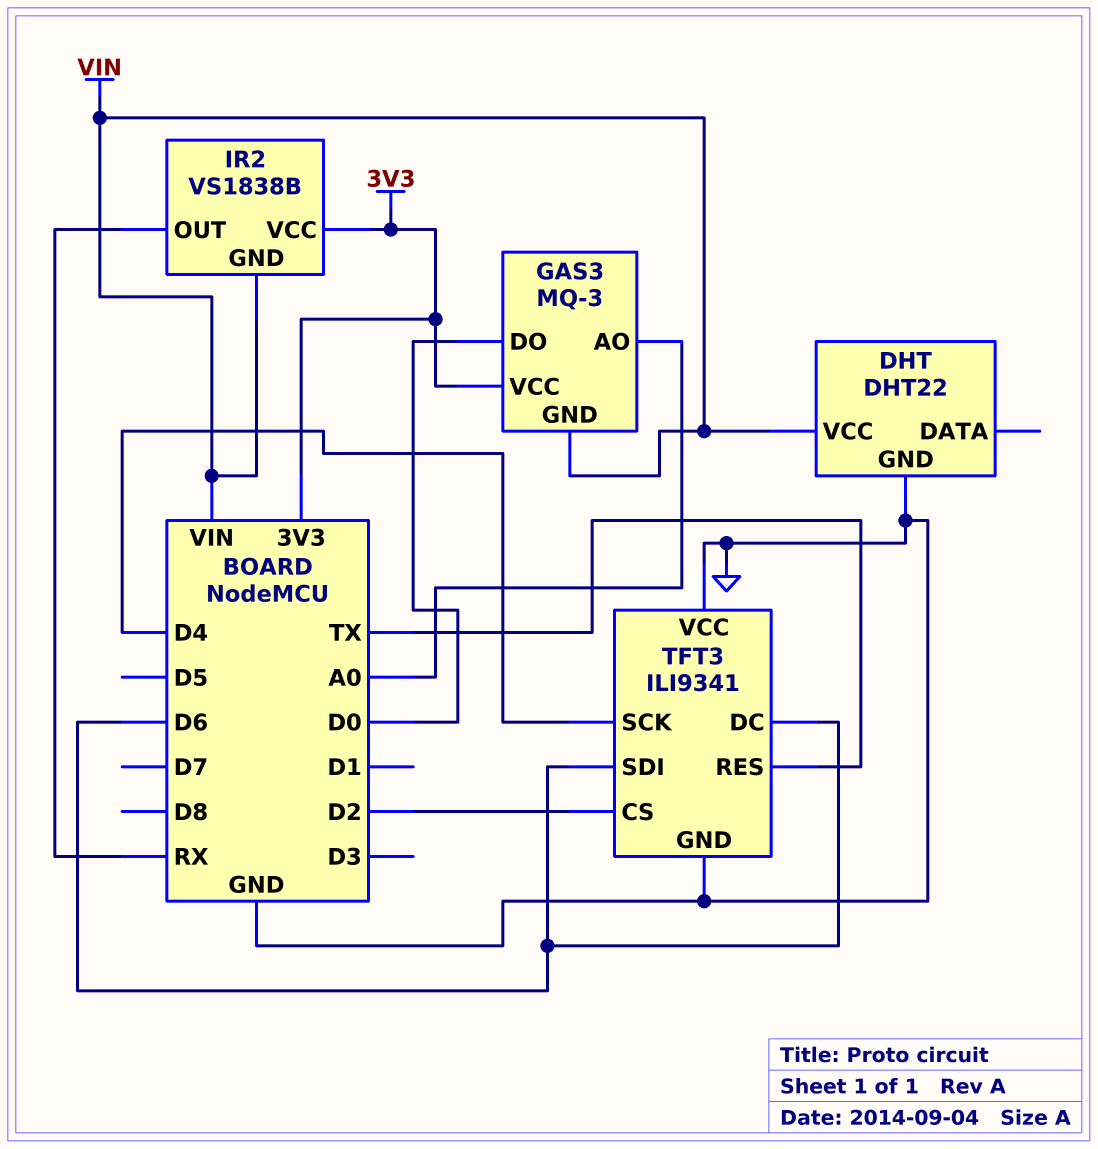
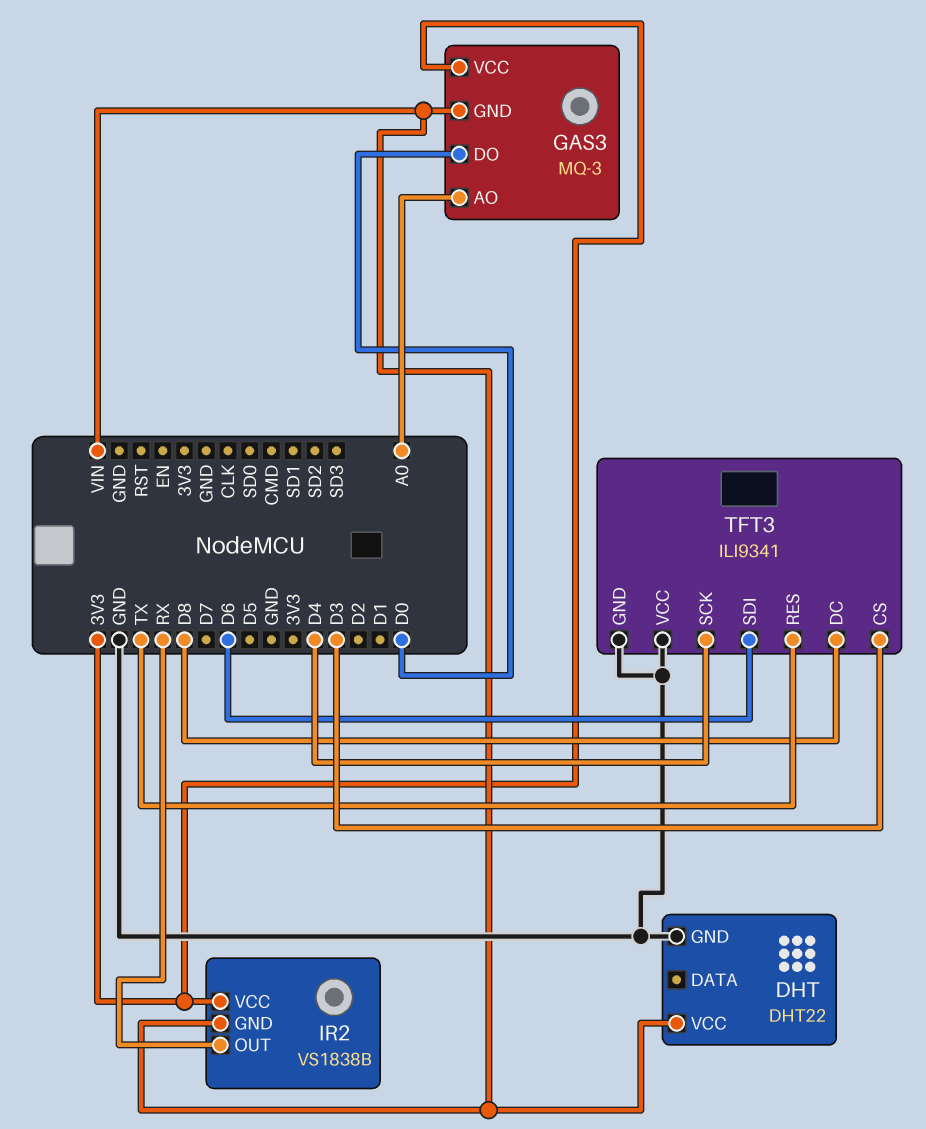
TFT3 pin CS: D2 -> D3
TFT3 pin DC: D6 -> D8

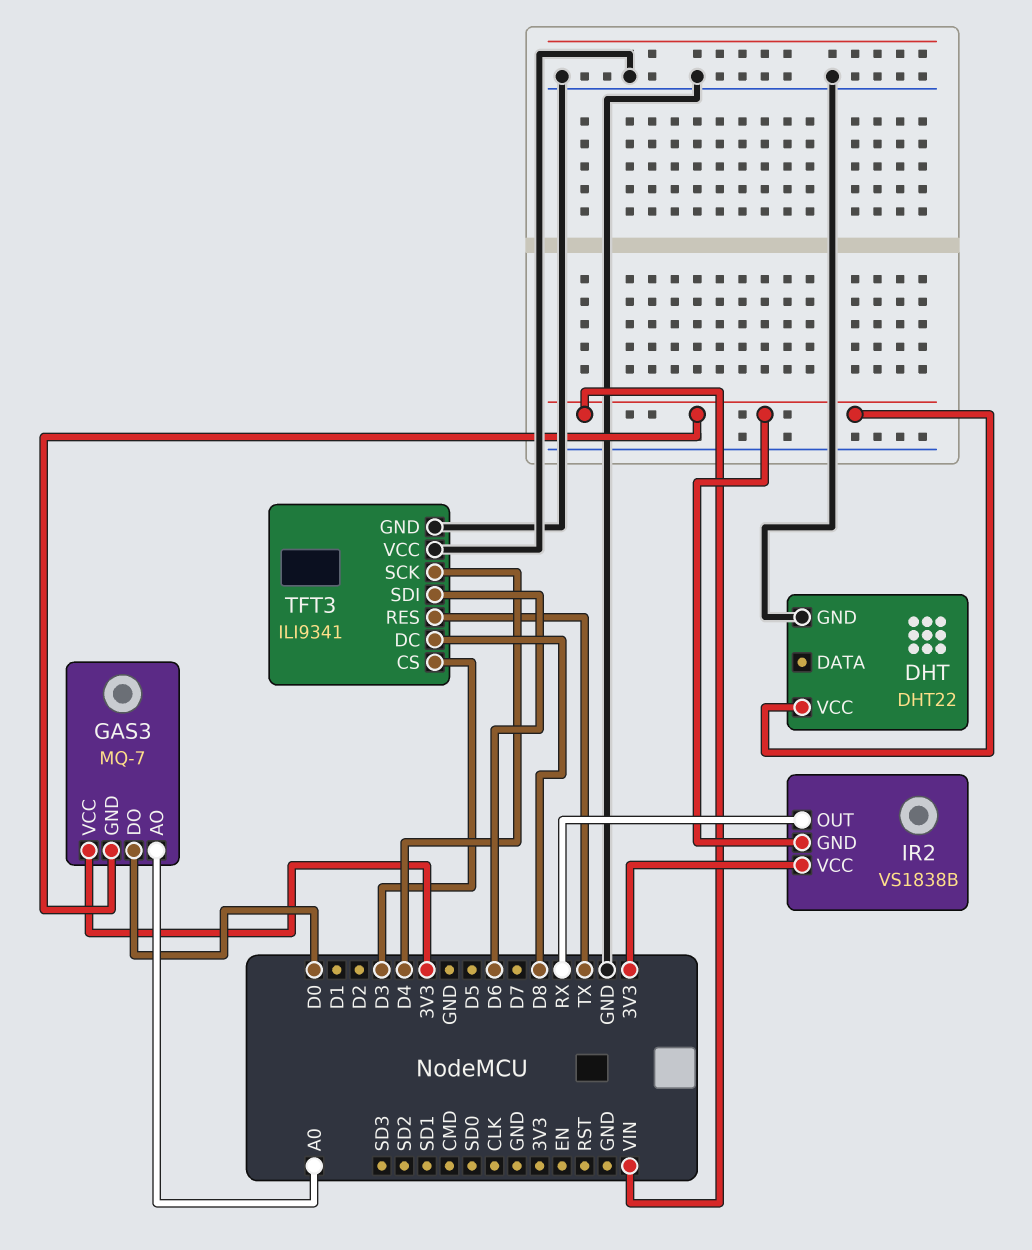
GAS3: MQ-3 -> MQ-7

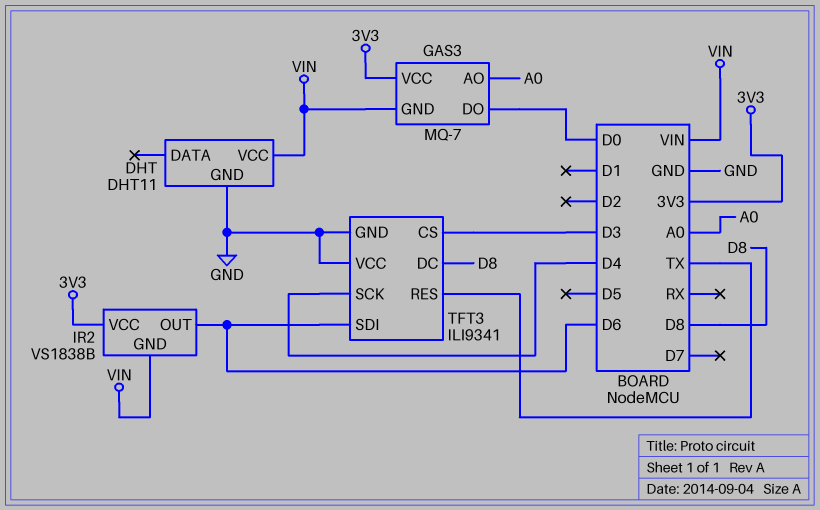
DHT: DHT22 -> DHT11
IR2 pin OUT: RX -> D6

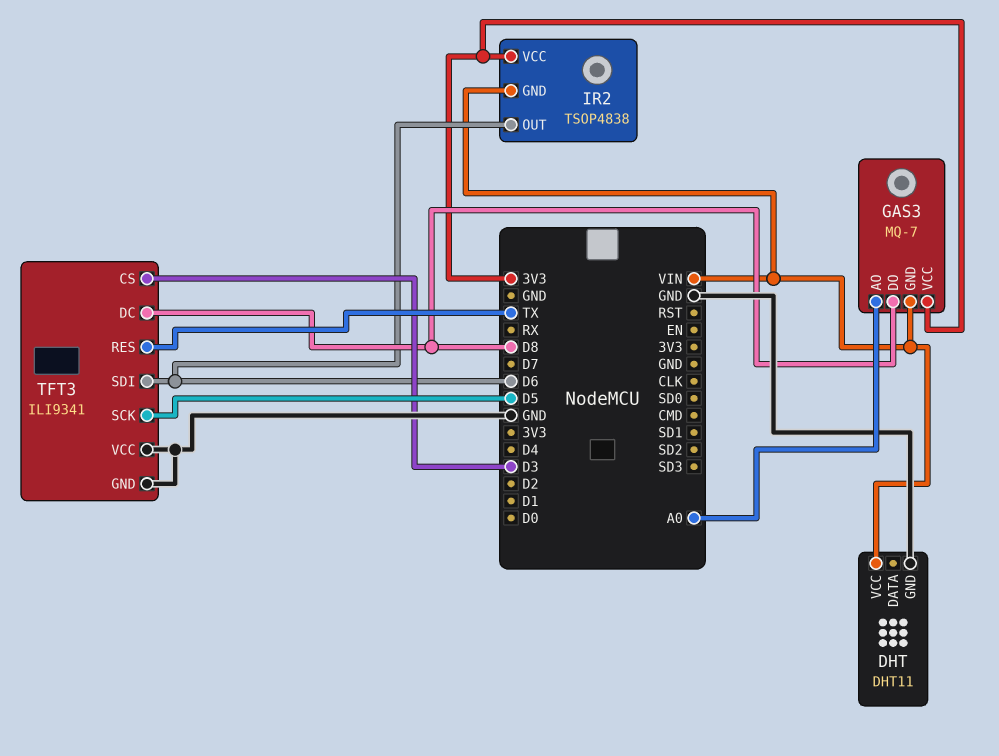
GAS3 pin DO: D0 -> D8
IR2: VS1838B -> TSOP4838
TFT3 pin SCK: D4 -> D5

